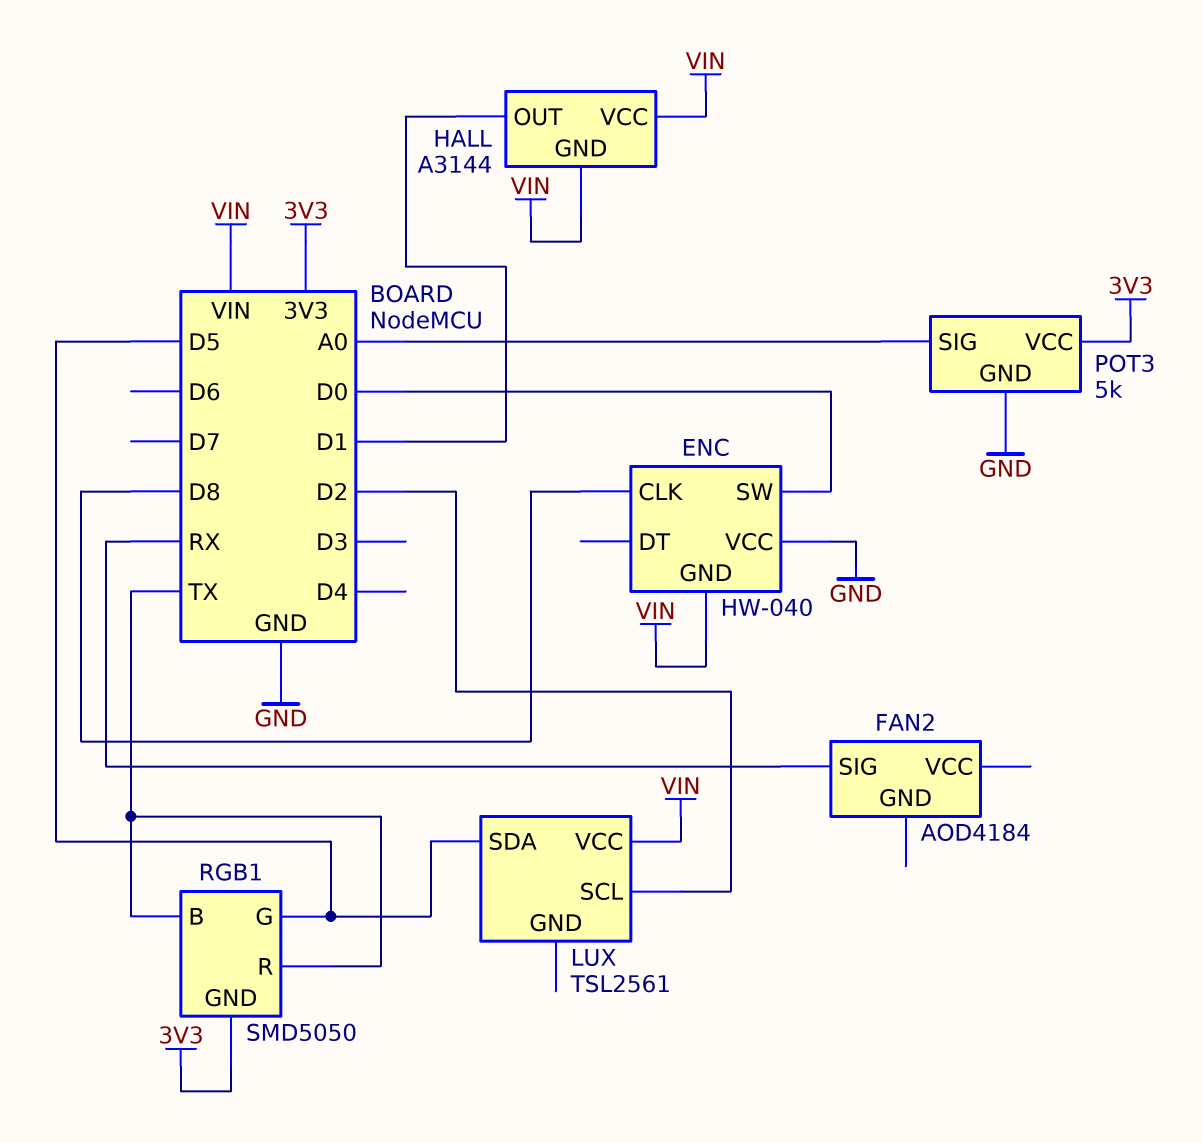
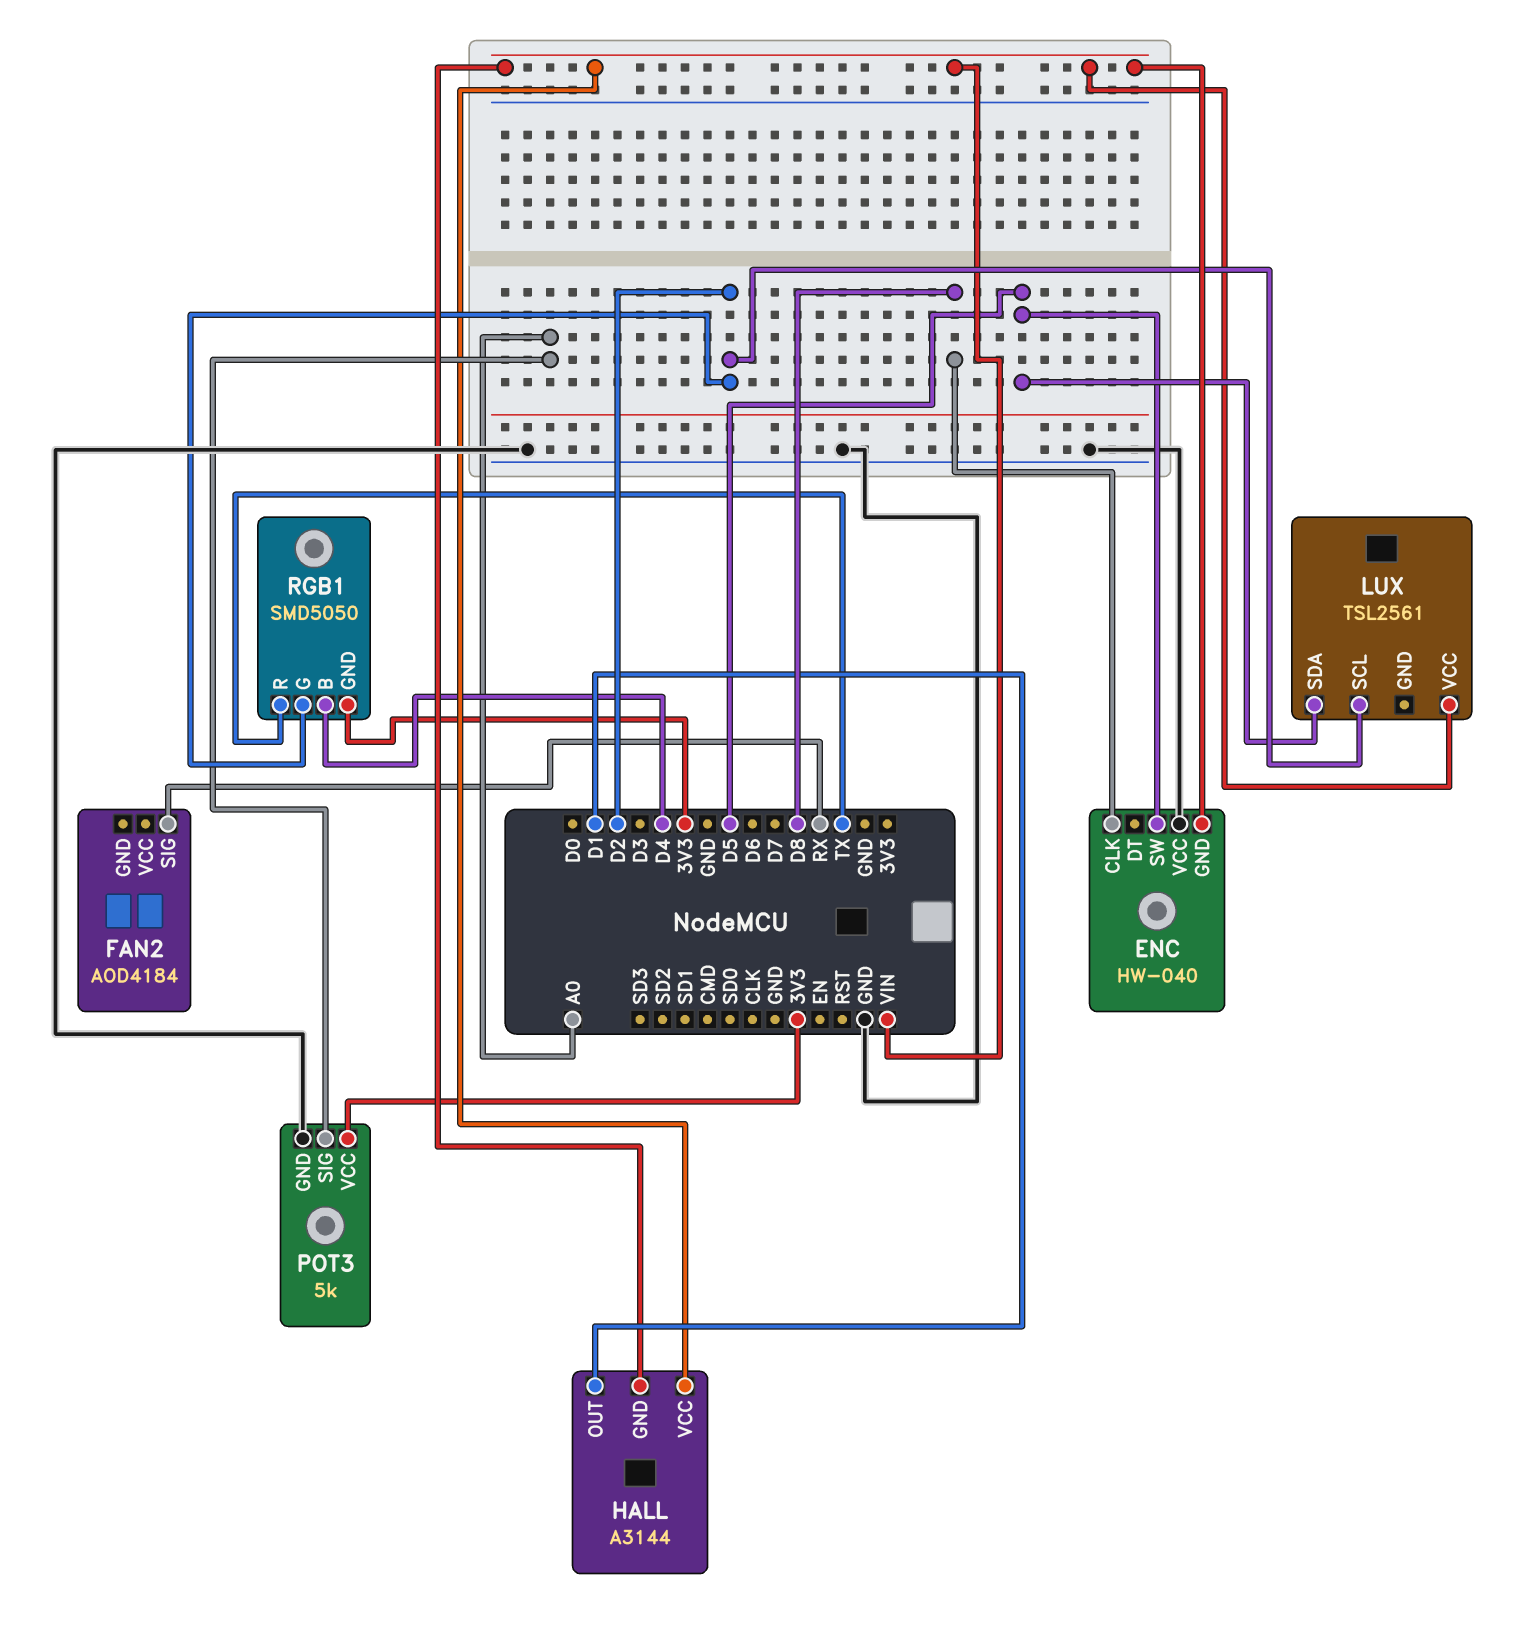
ENC pin SW: D0 -> D5
RGB1 pin B: TX -> D4
RGB1 pin G: D5 -> D2

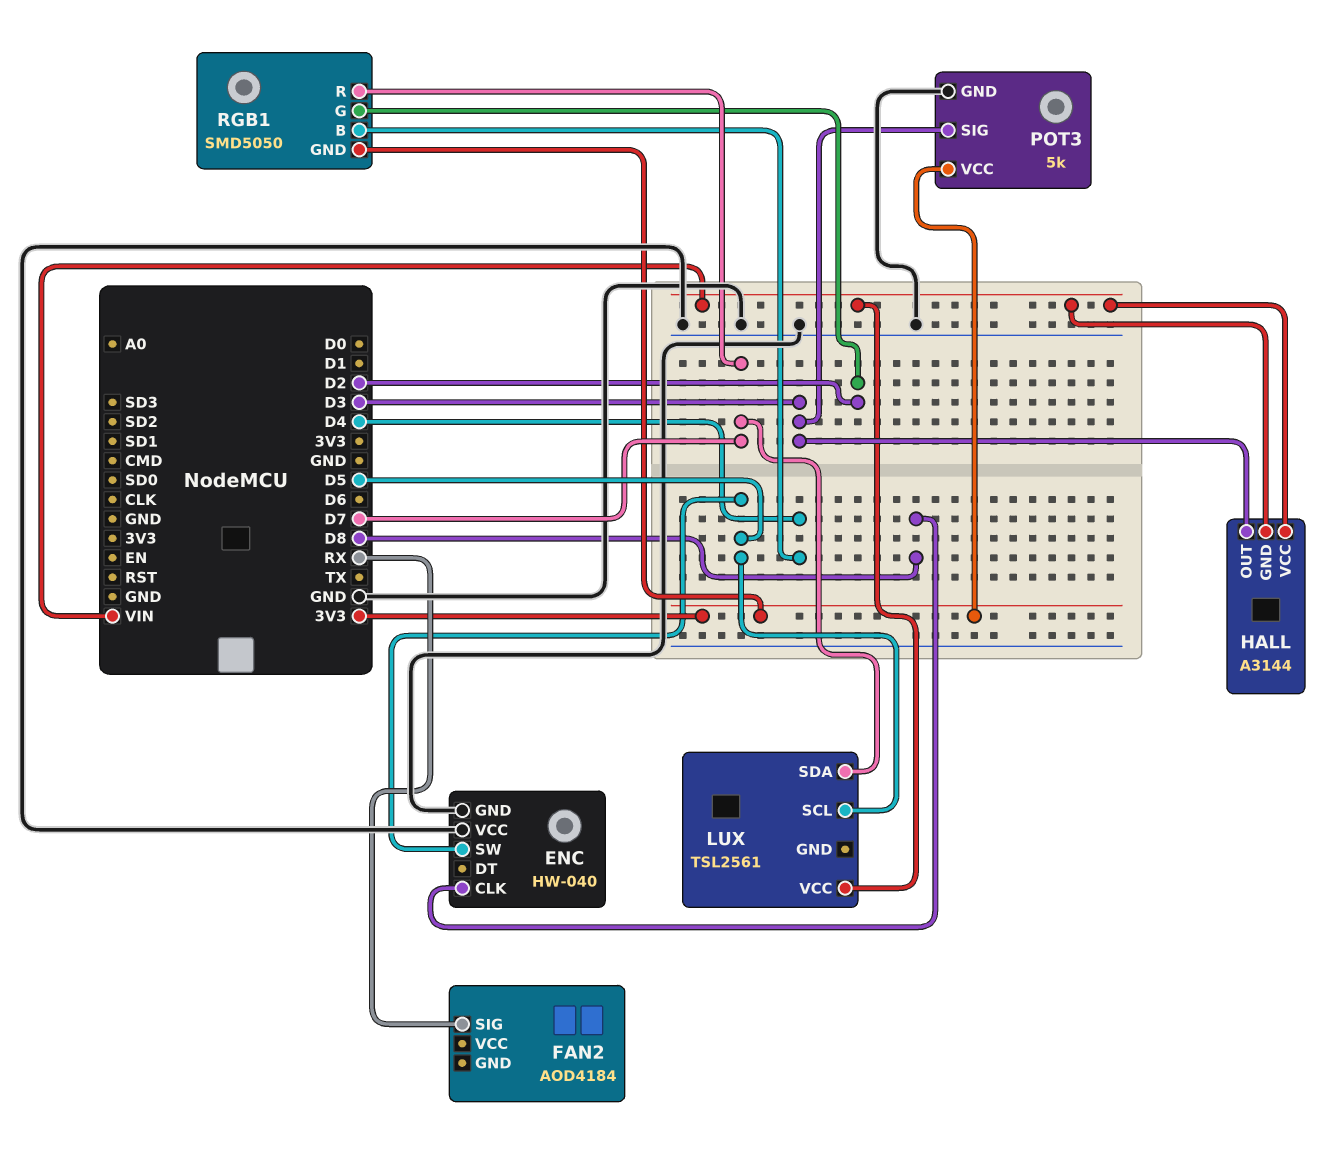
ENC pin GND: VIN -> GND
HALL pin OUT: D1 -> D3
LUX pin SCL: D2 -> D5
LUX pin SDA: D5 -> D7
POT3 pin SIG: A0 -> D3
RGB1 pin R: TX -> D7

